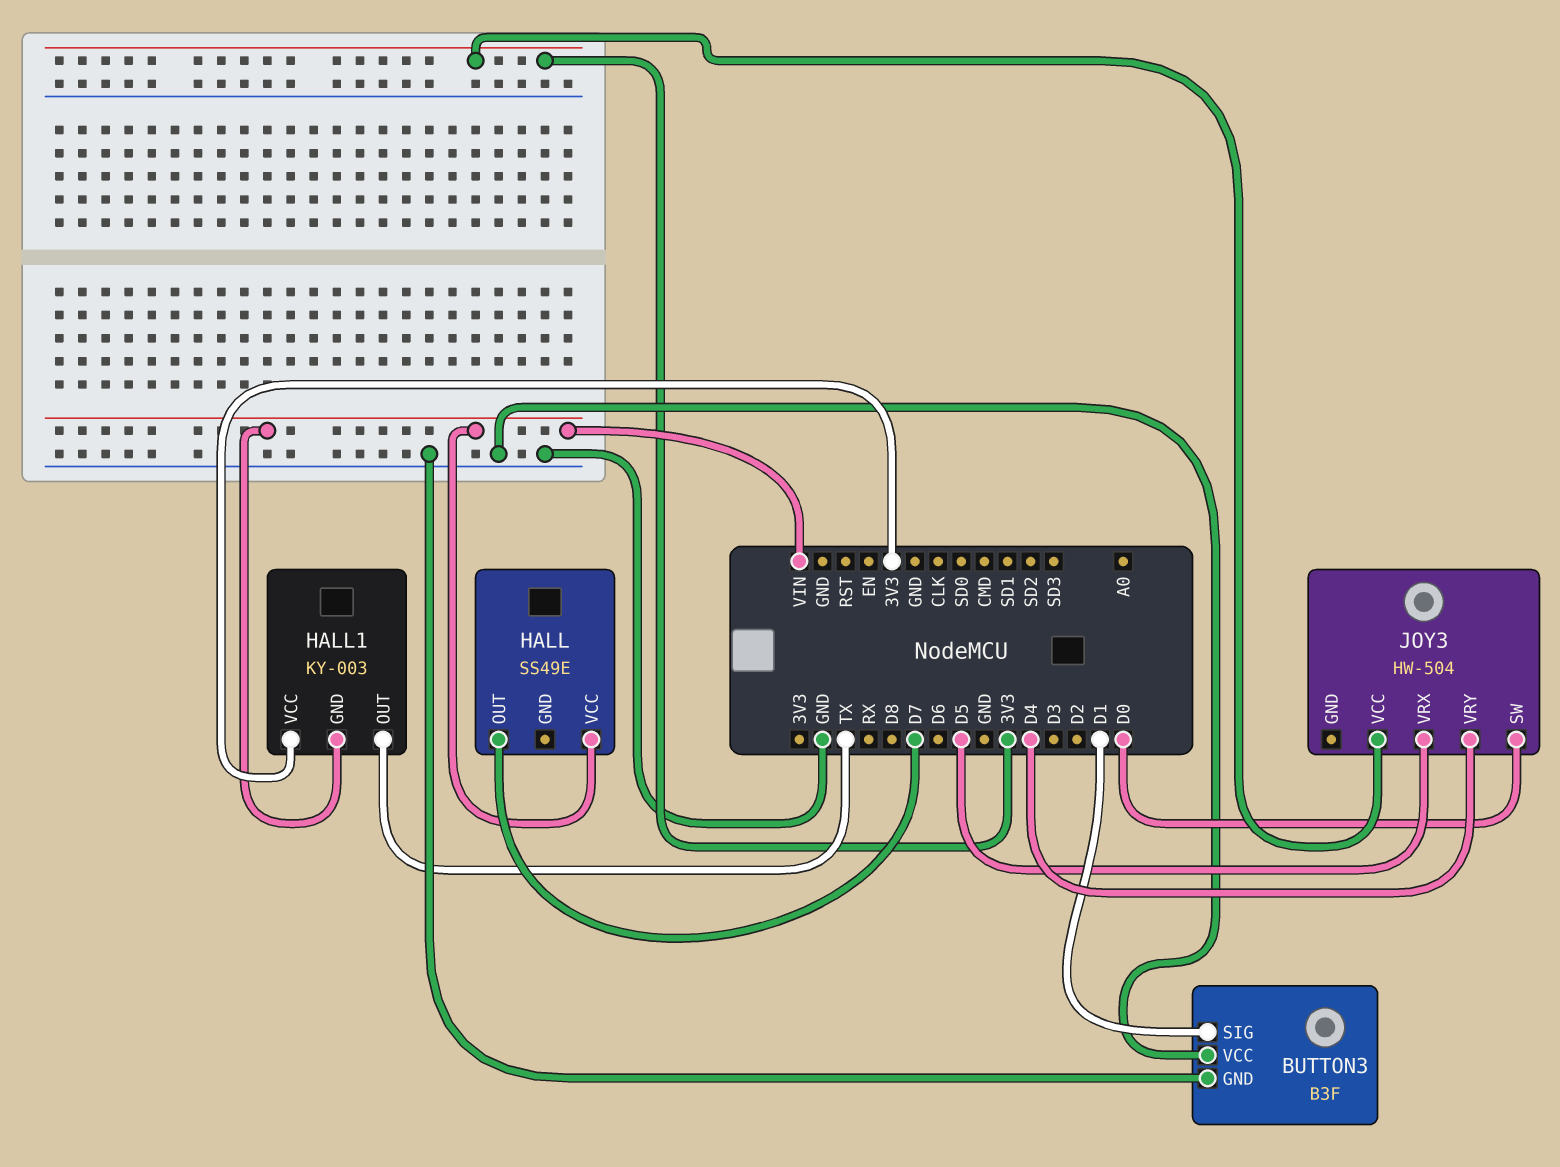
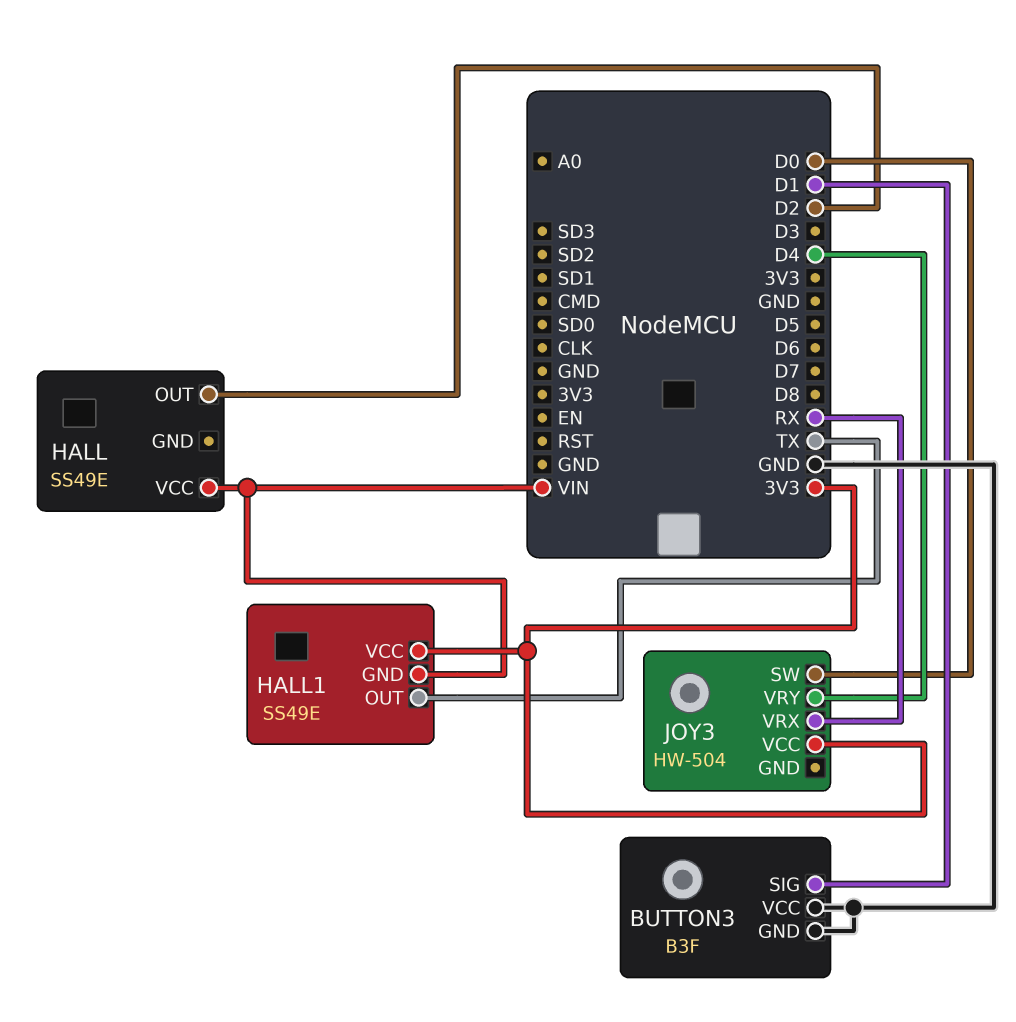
HALL pin OUT: D7 -> D2
HALL1: KY-003 -> SS49E
JOY3 pin VRX: D5 -> RX

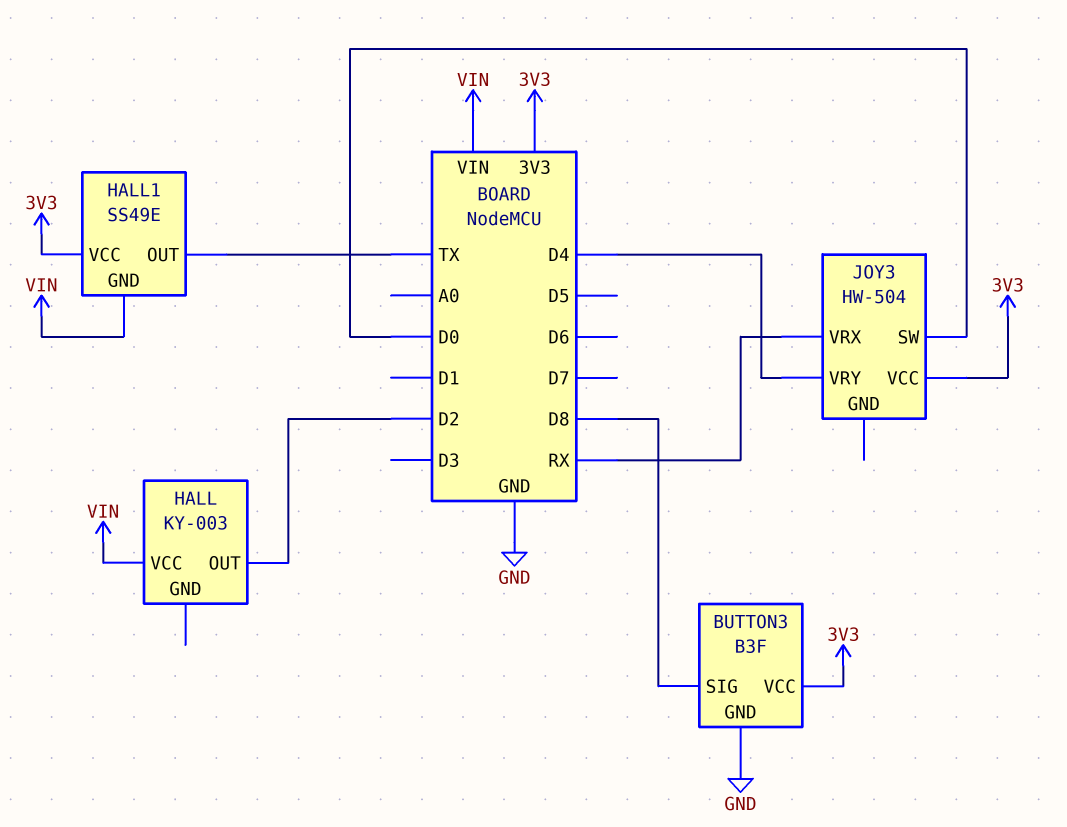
BUTTON3 pin SIG: D1 -> D8
BUTTON3 pin VCC: GND -> 3V3
HALL: SS49E -> KY-003

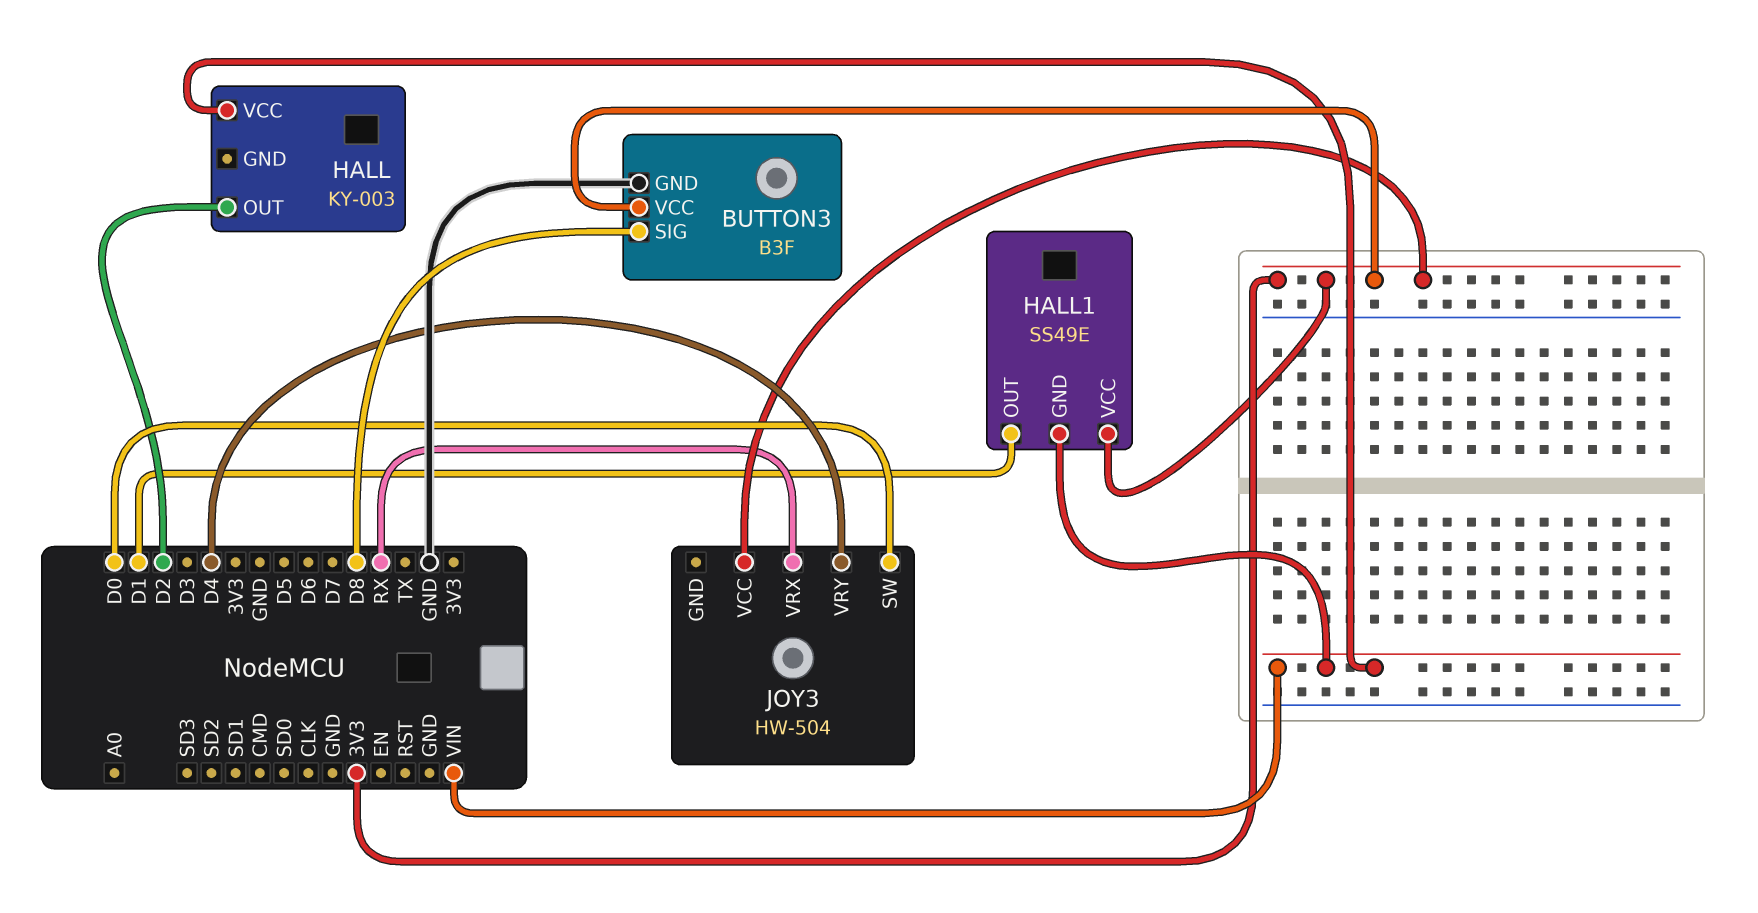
HALL1 pin OUT: TX -> D1

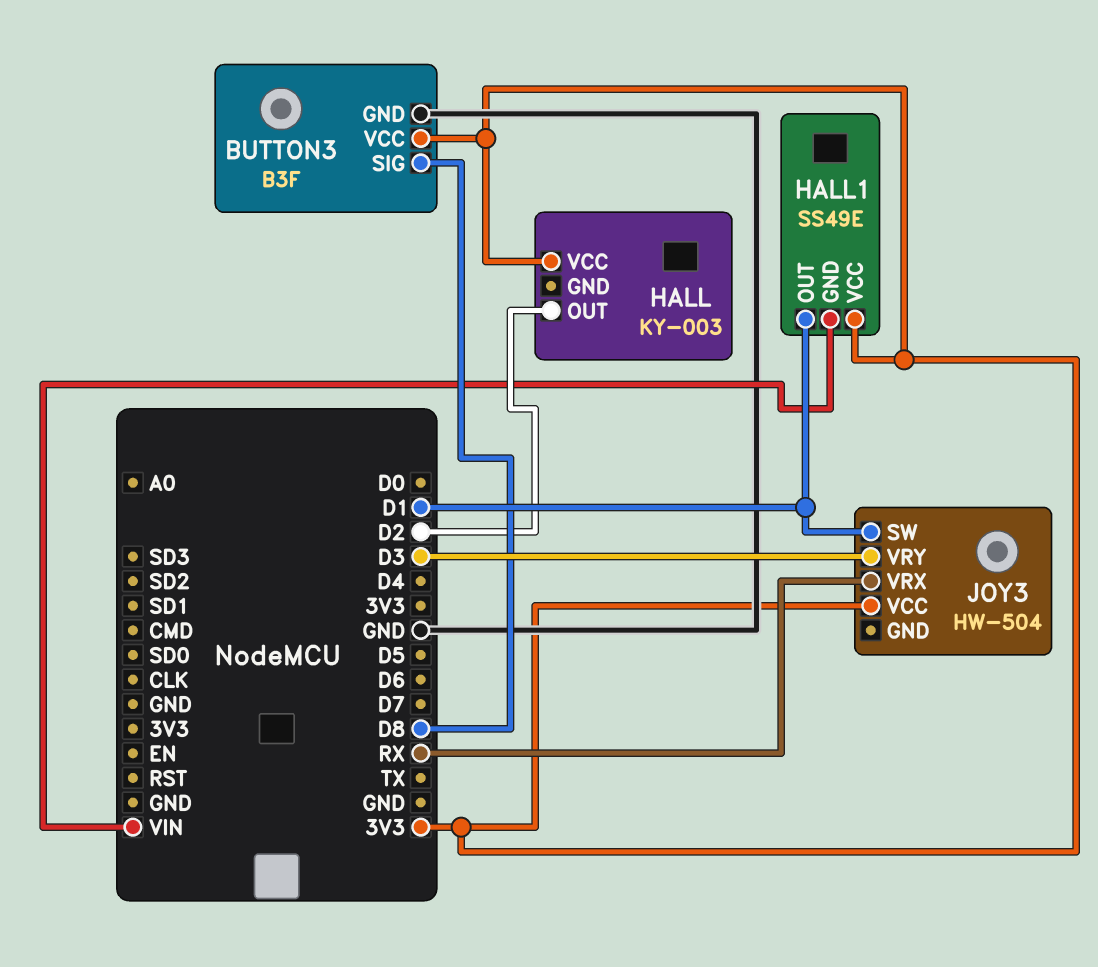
HALL pin VCC: VIN -> 3V3
JOY3 pin SW: D0 -> D1
JOY3 pin VRY: D4 -> D3

